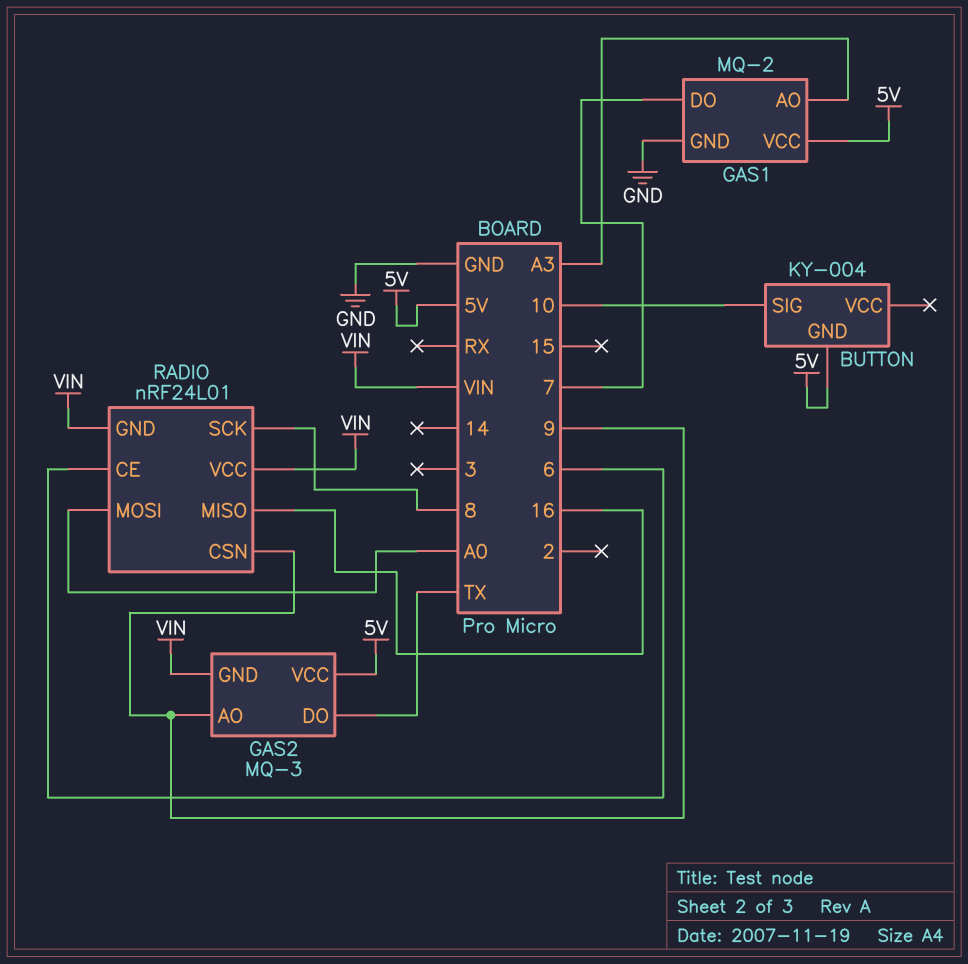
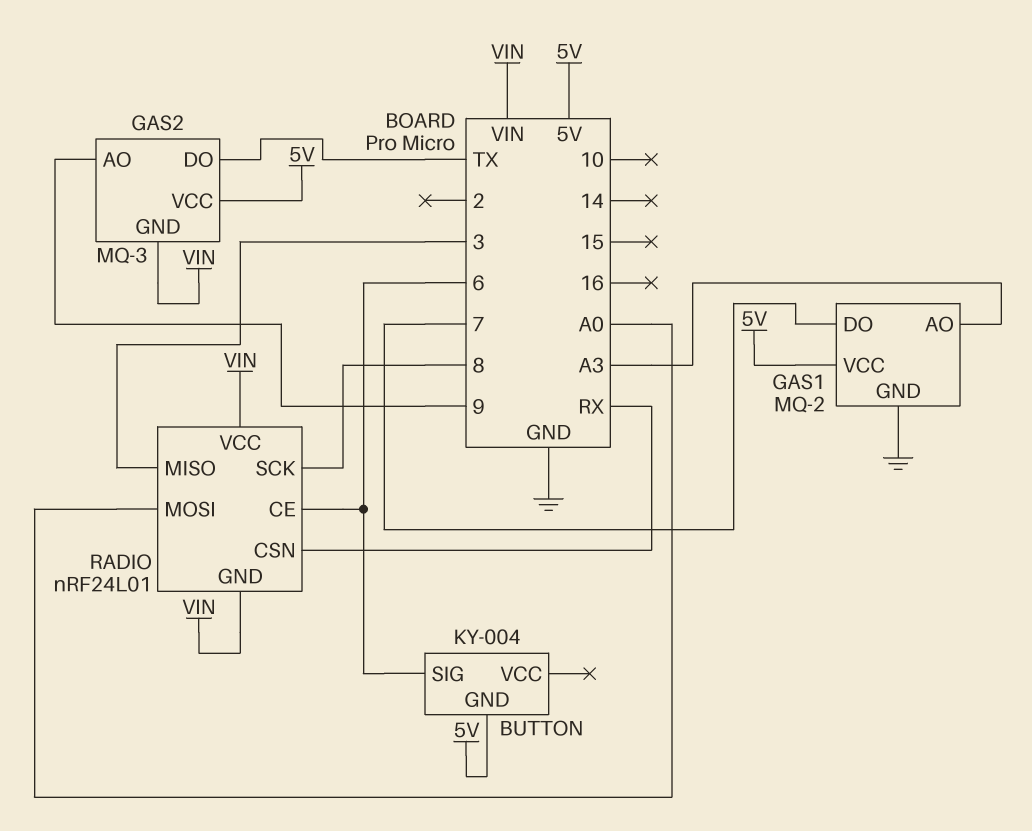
BUTTON pin SIG: 10 -> 6
RADIO pin CSN: 9 -> RX
RADIO pin MISO: 16 -> 3

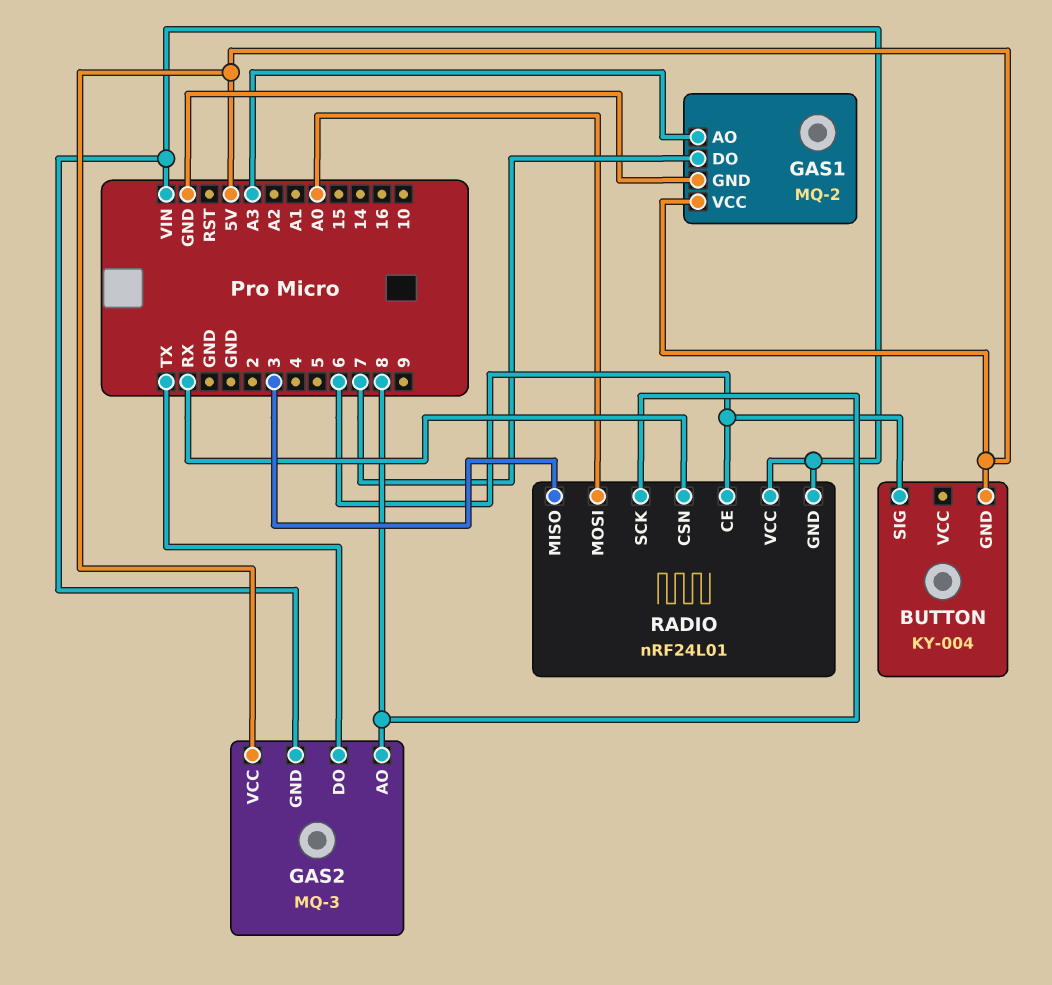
GAS2 pin AO: 9 -> 8

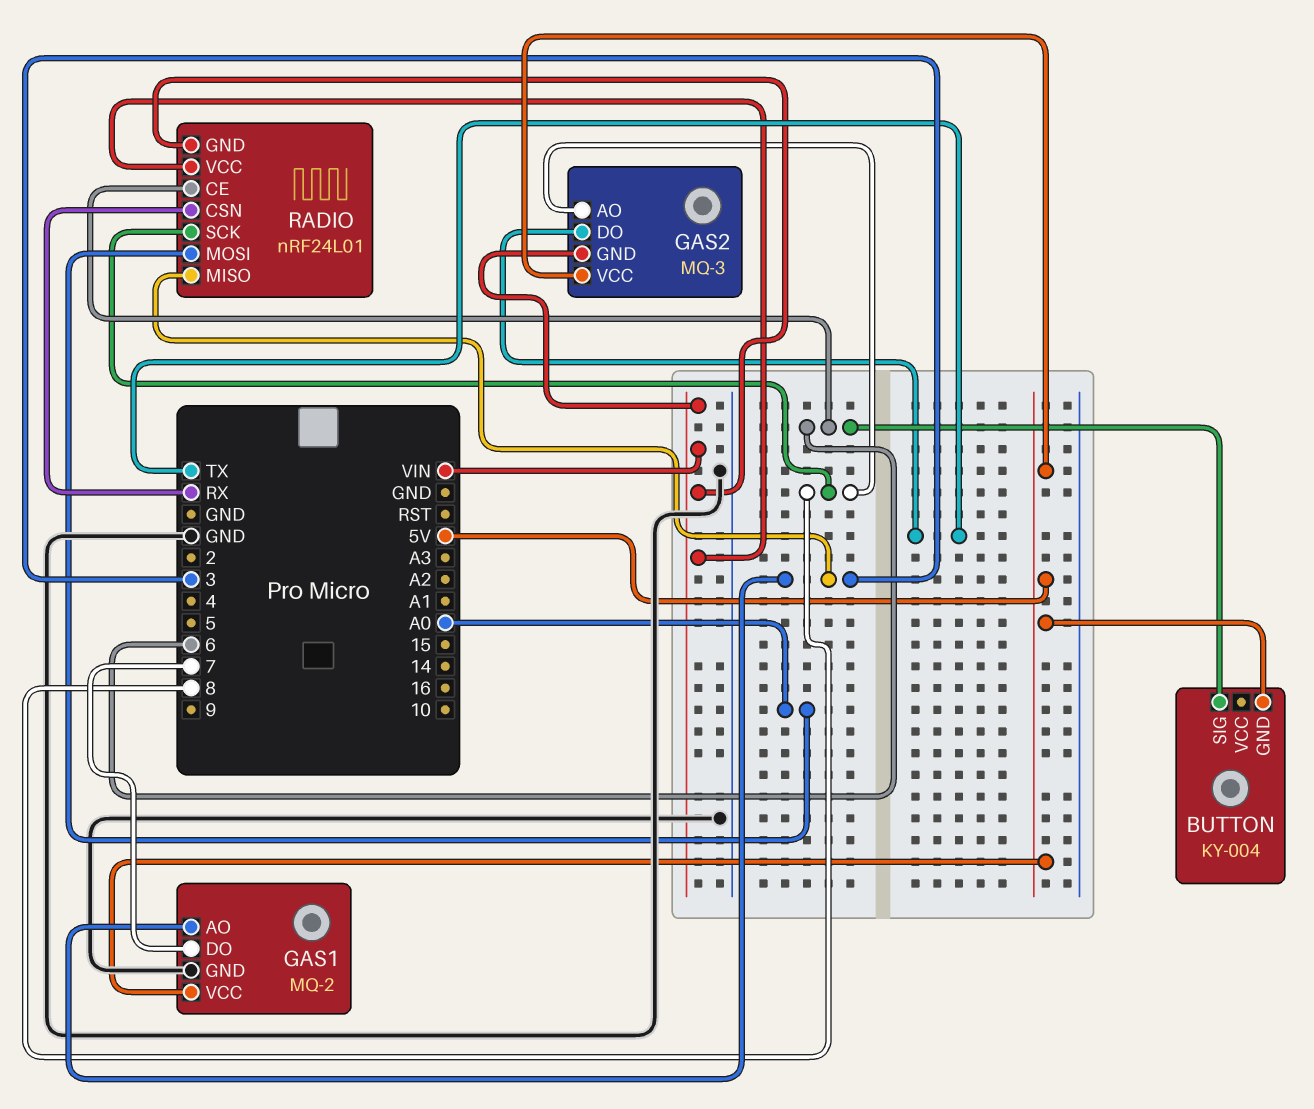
GAS1 pin AO: A3 -> 3

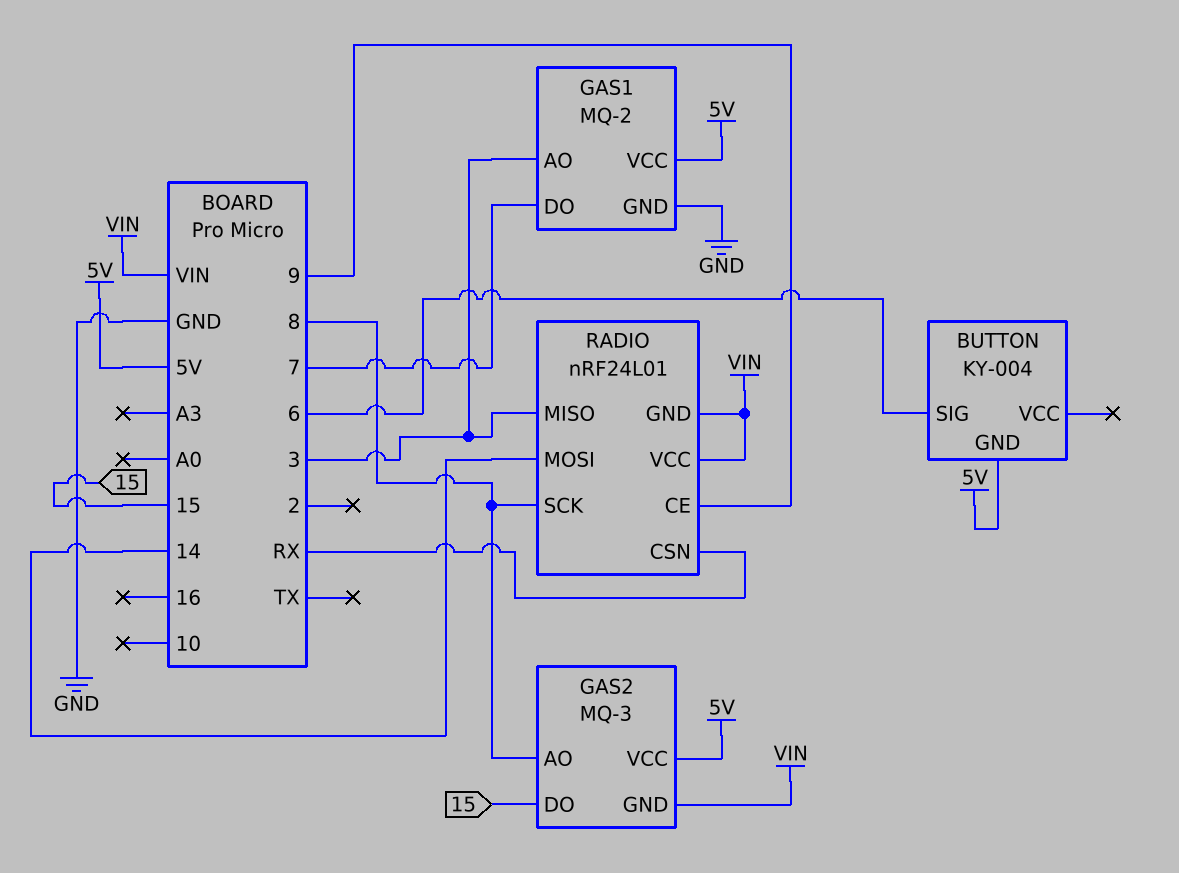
GAS2 pin DO: TX -> 15
RADIO pin CE: 6 -> 9
RADIO pin MOSI: A0 -> 14

